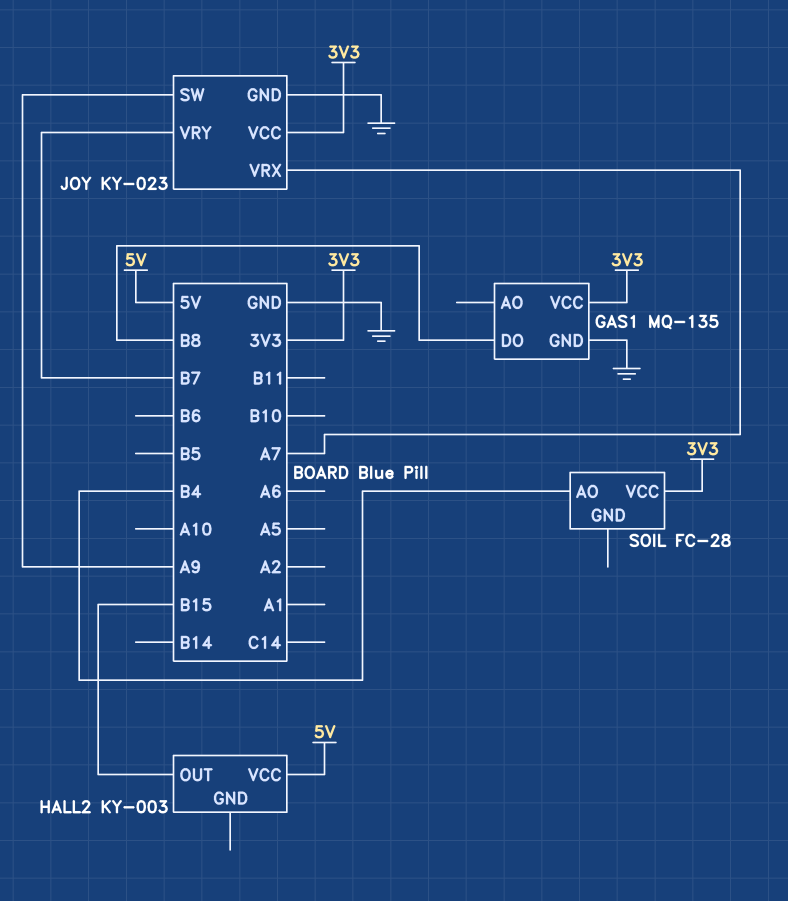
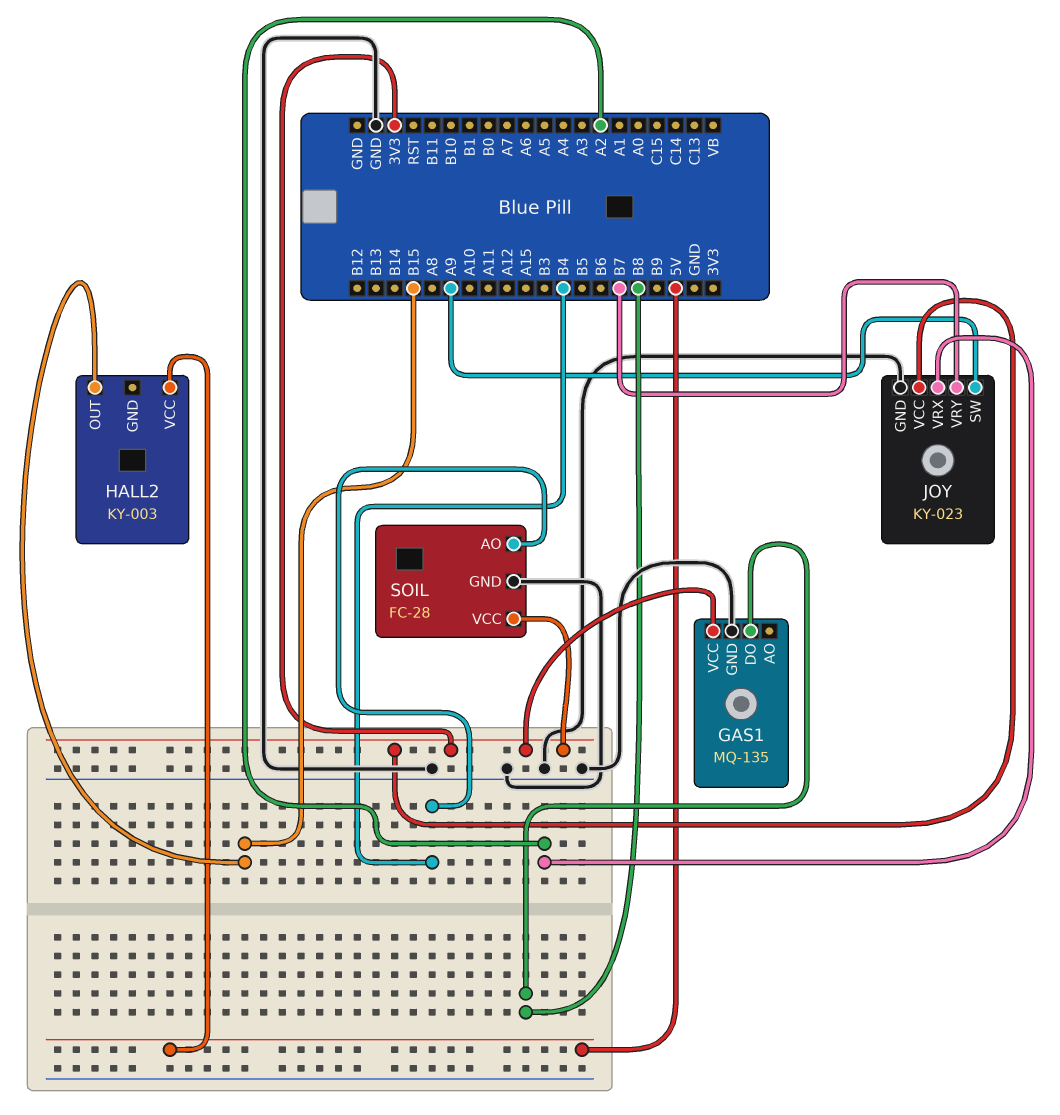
JOY pin VRX: A7 -> A2
SOIL pin GND: none -> GND

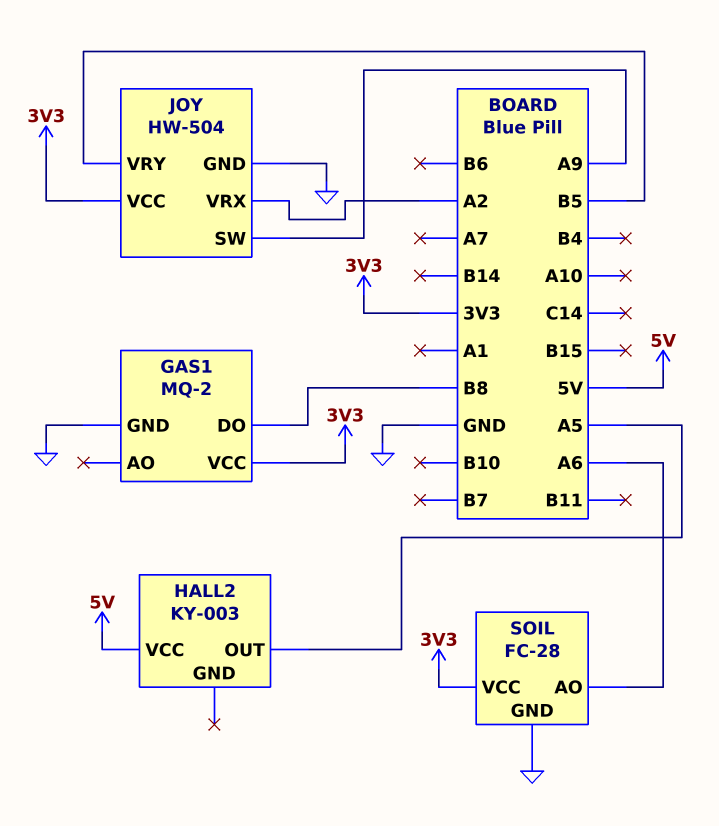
GAS1: MQ-135 -> MQ-2
HALL2 pin OUT: B15 -> A5
JOY: KY-023 -> HW-504
JOY pin VRY: B7 -> B5
SOIL pin AO: B4 -> A6

